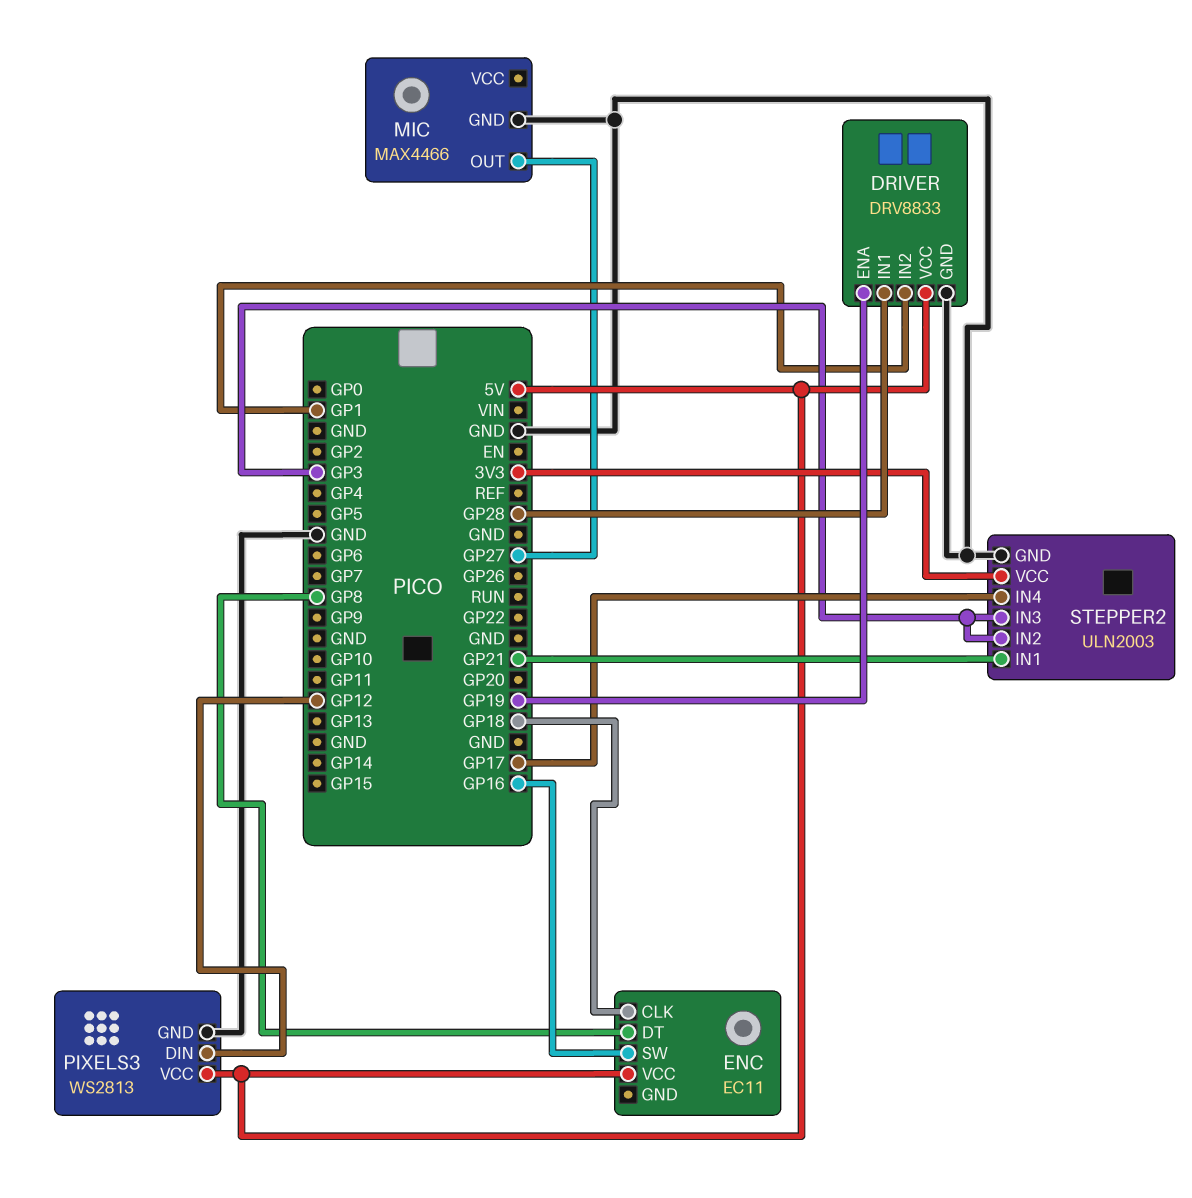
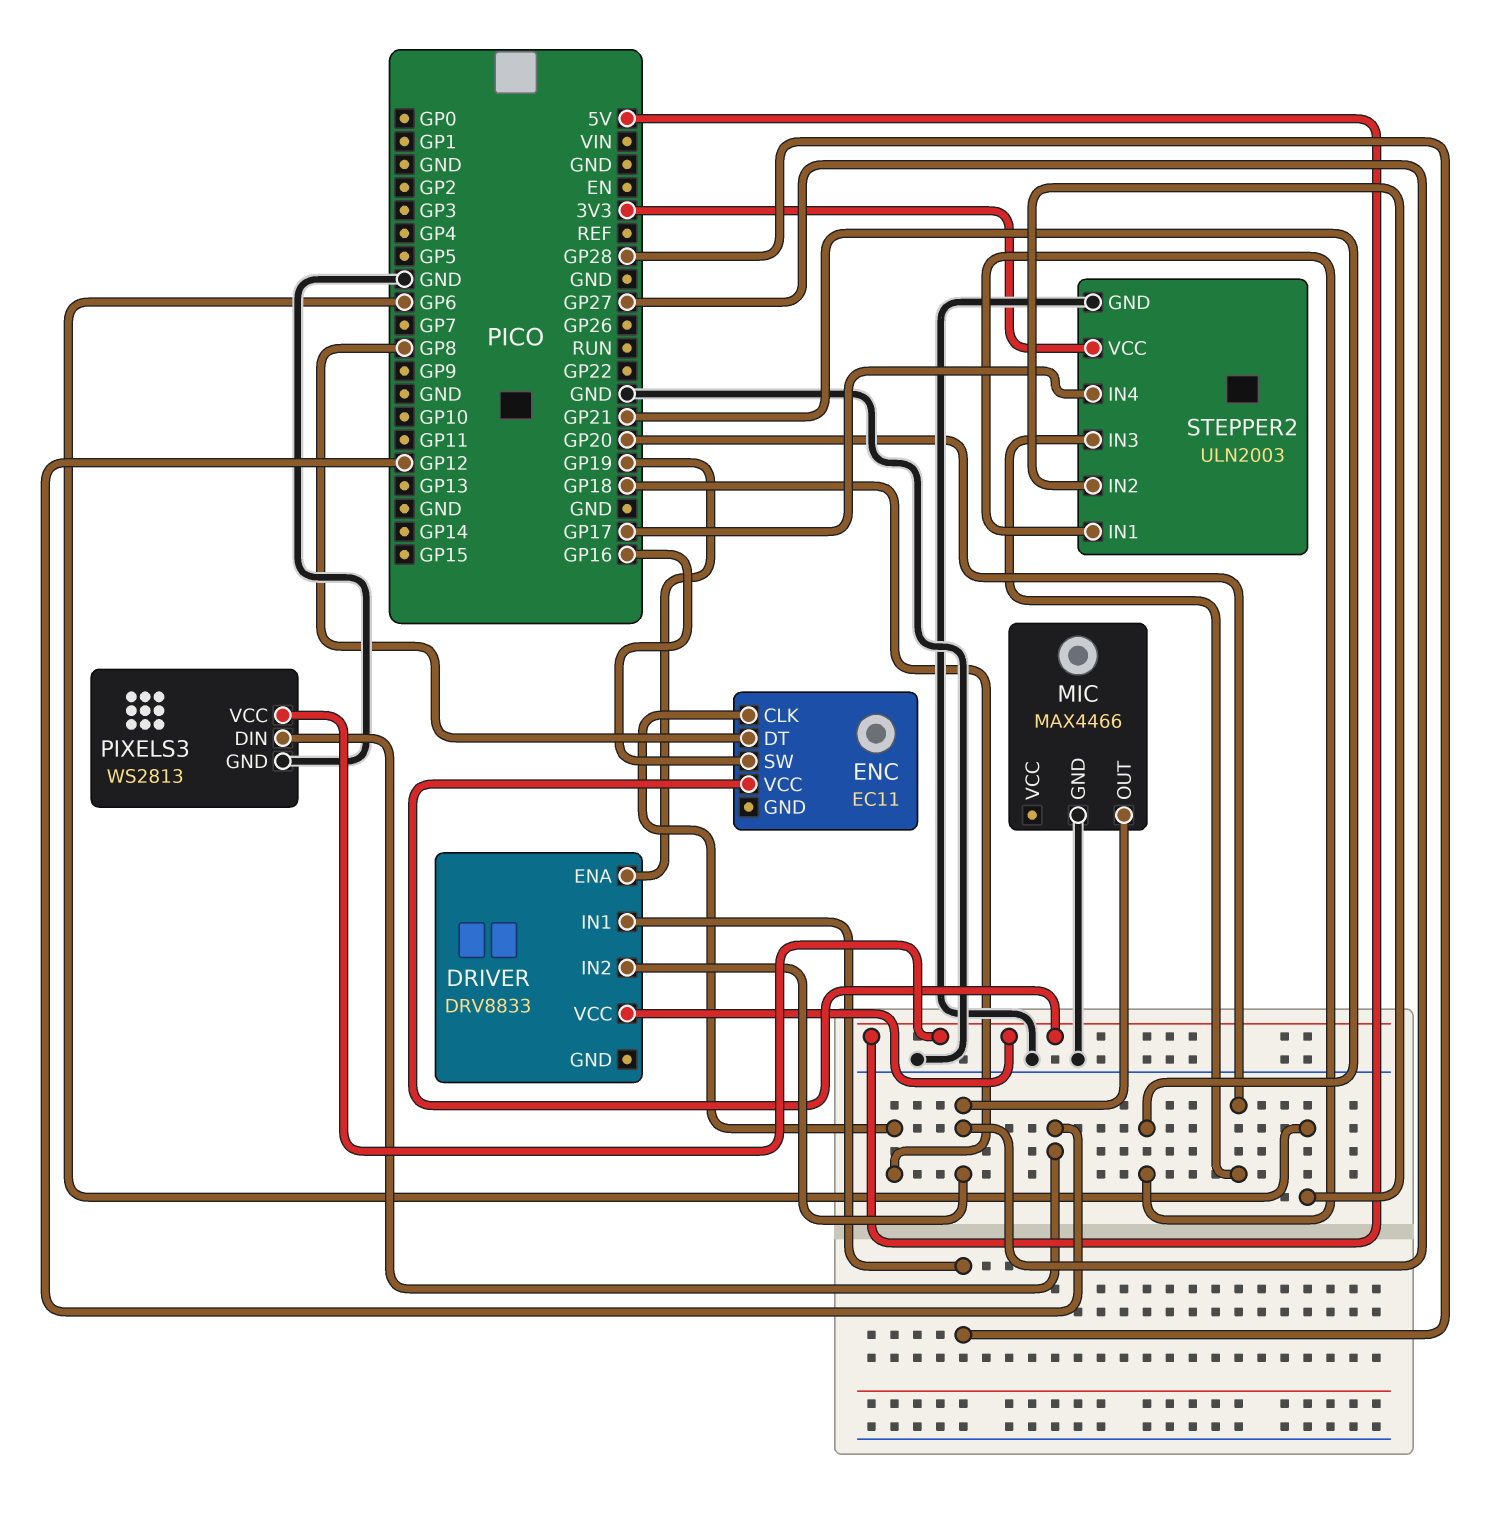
DRIVER pin GND: GND -> none
DRIVER pin IN2: GP1 -> GP27
STEPPER2 pin IN2: GP3 -> GP6
STEPPER2 pin IN3: GP3 -> GP20

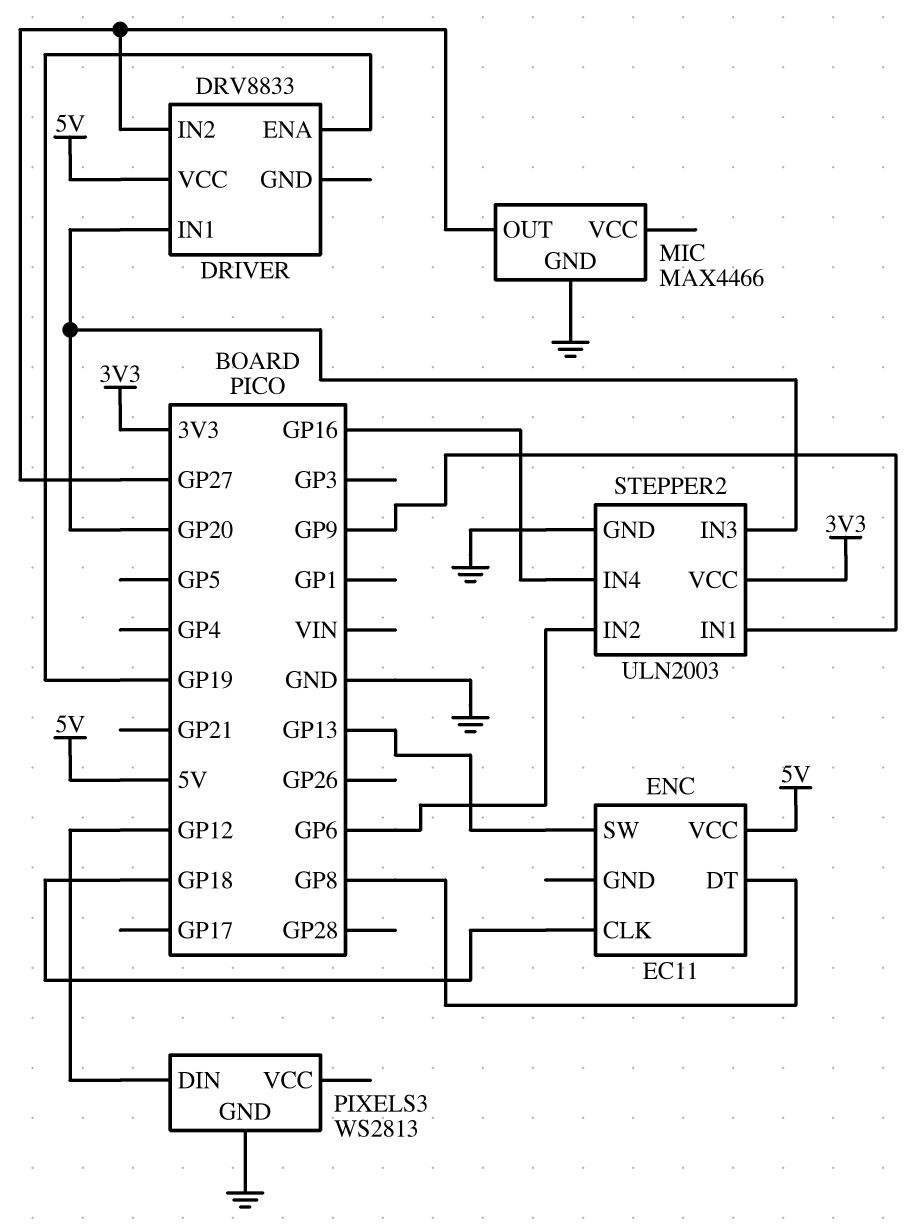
DRIVER pin IN1: GP28 -> GP20
ENC pin SW: GP16 -> GP13
PIXELS3 pin VCC: 5V -> none
STEPPER2 pin IN1: GP21 -> GP9
STEPPER2 pin IN4: GP17 -> GP16

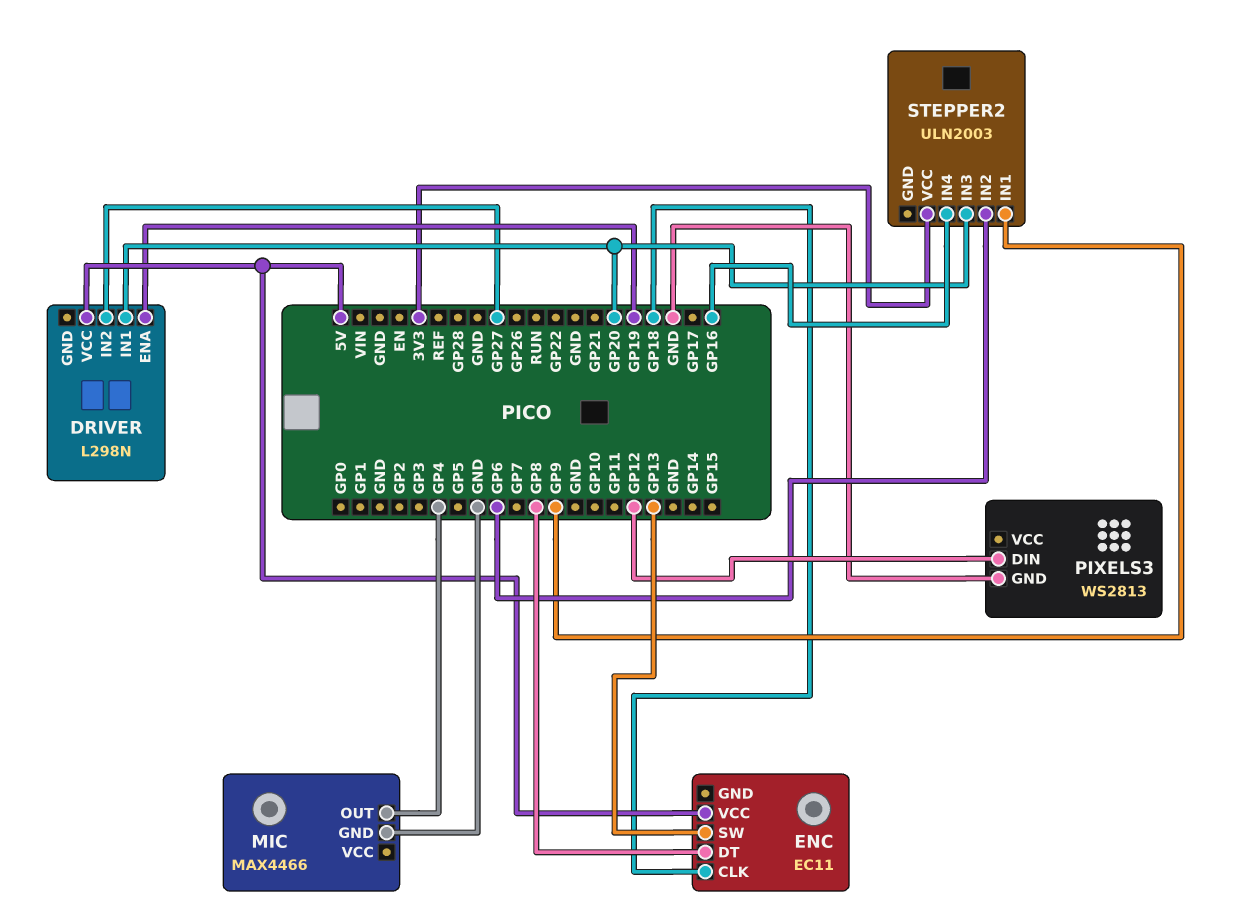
DRIVER: DRV8833 -> L298N
MIC pin OUT: GP27 -> GP4
STEPPER2 pin GND: GND -> none

